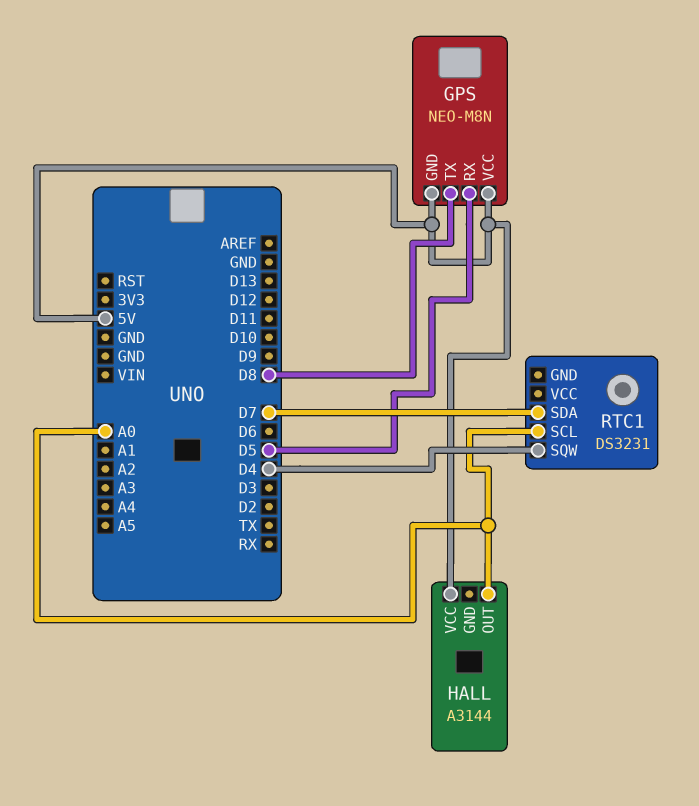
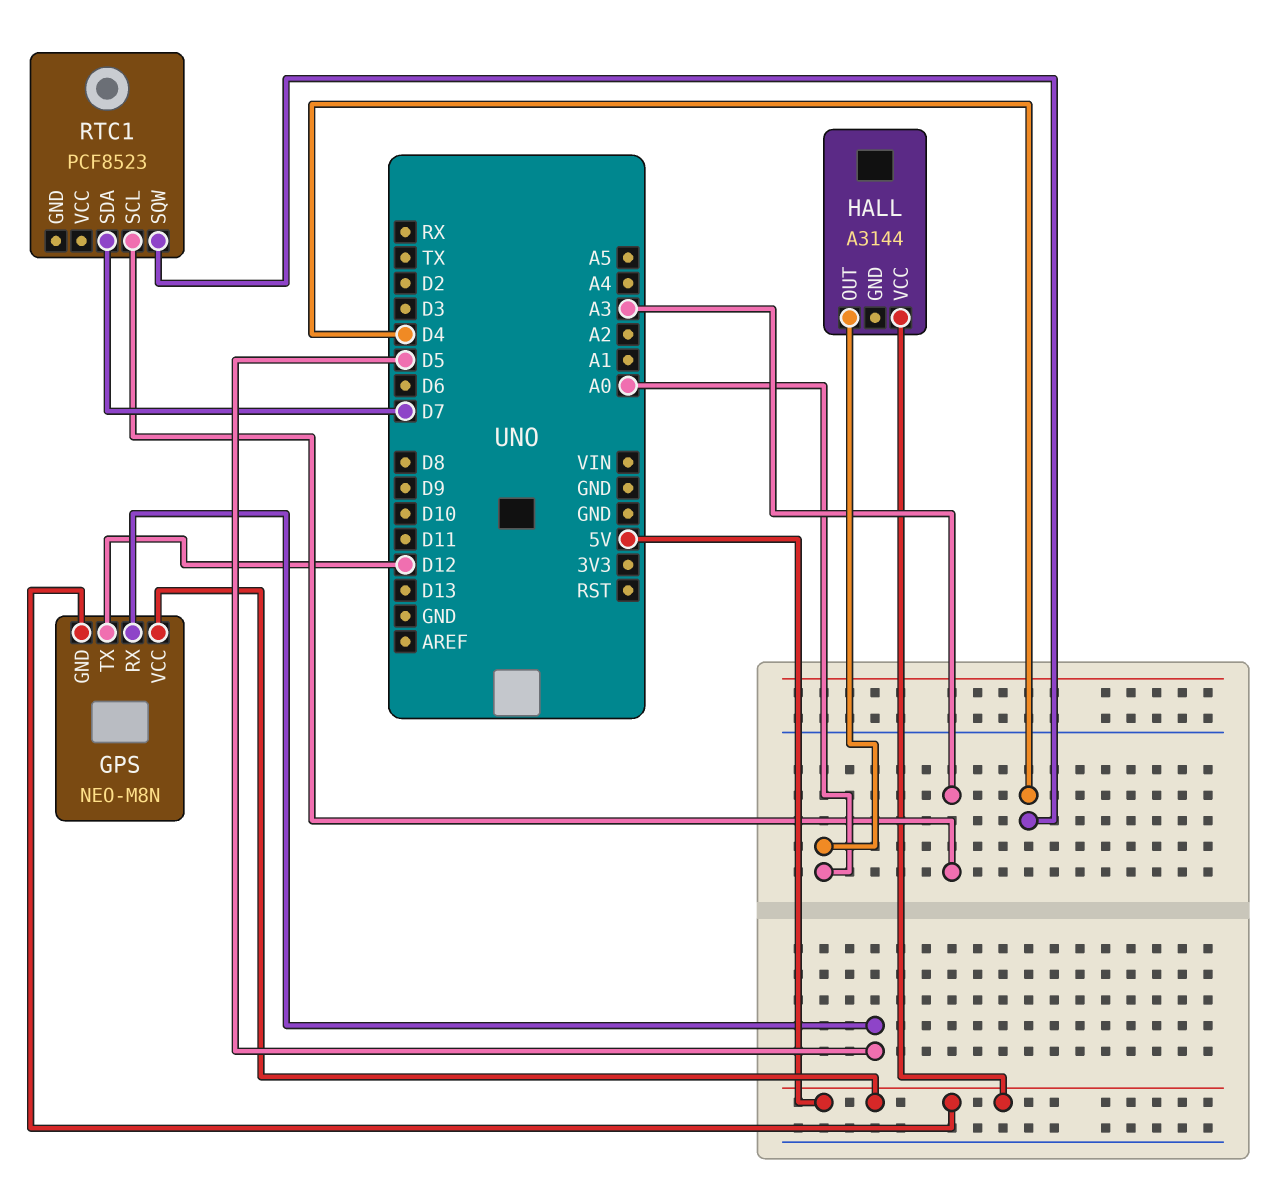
GPS pin TX: D8 -> D12
RTC1: DS3231 -> PCF8523
RTC1 pin SCL: A0 -> A3

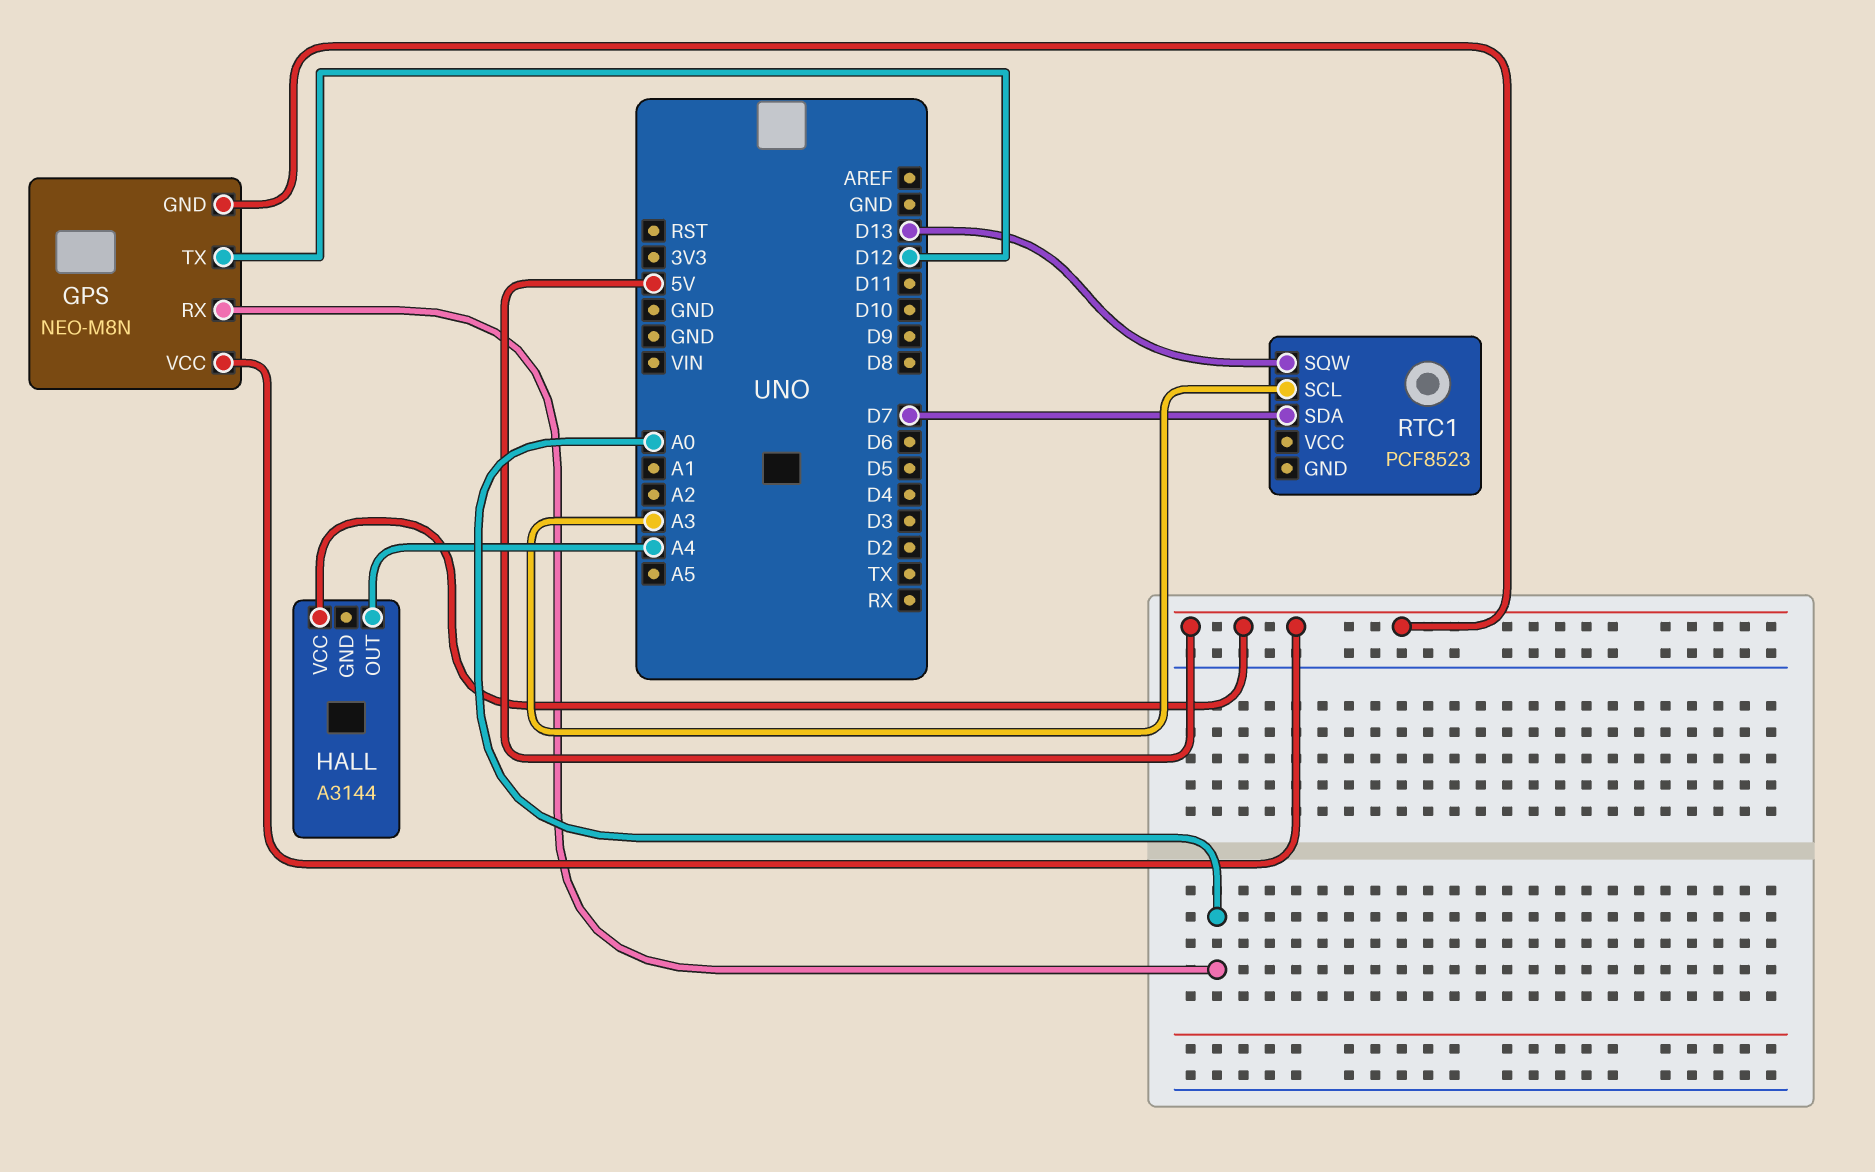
GPS pin RX: D5 -> A0
HALL pin OUT: A0 -> A4
RTC1 pin SQW: D4 -> D13

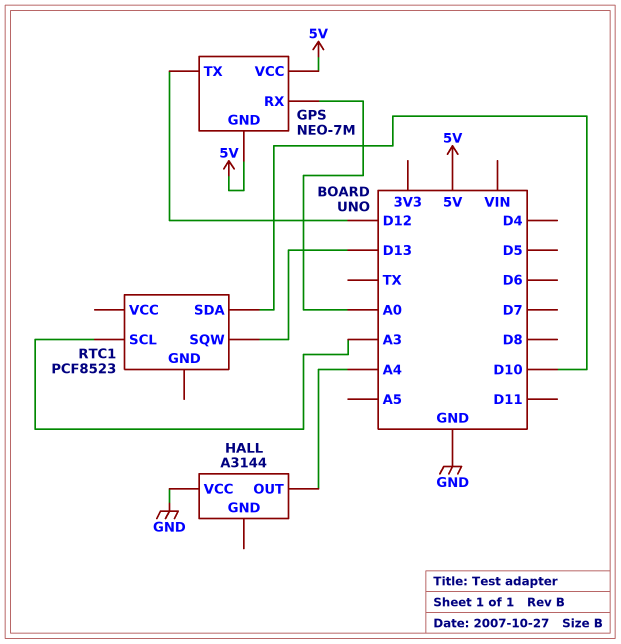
GPS: NEO-M8N -> NEO-7M
HALL pin VCC: 5V -> GND
RTC1 pin SDA: D7 -> D10

